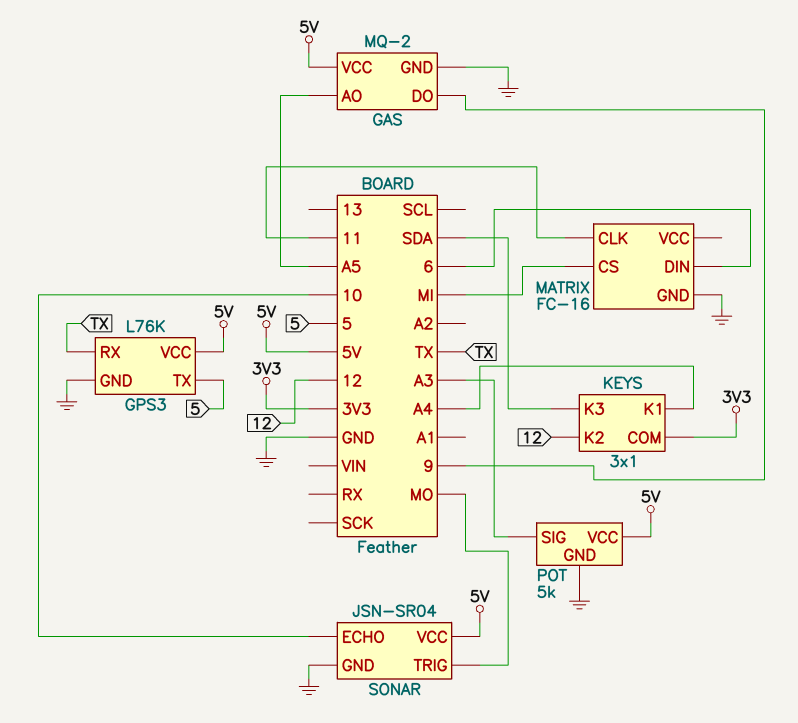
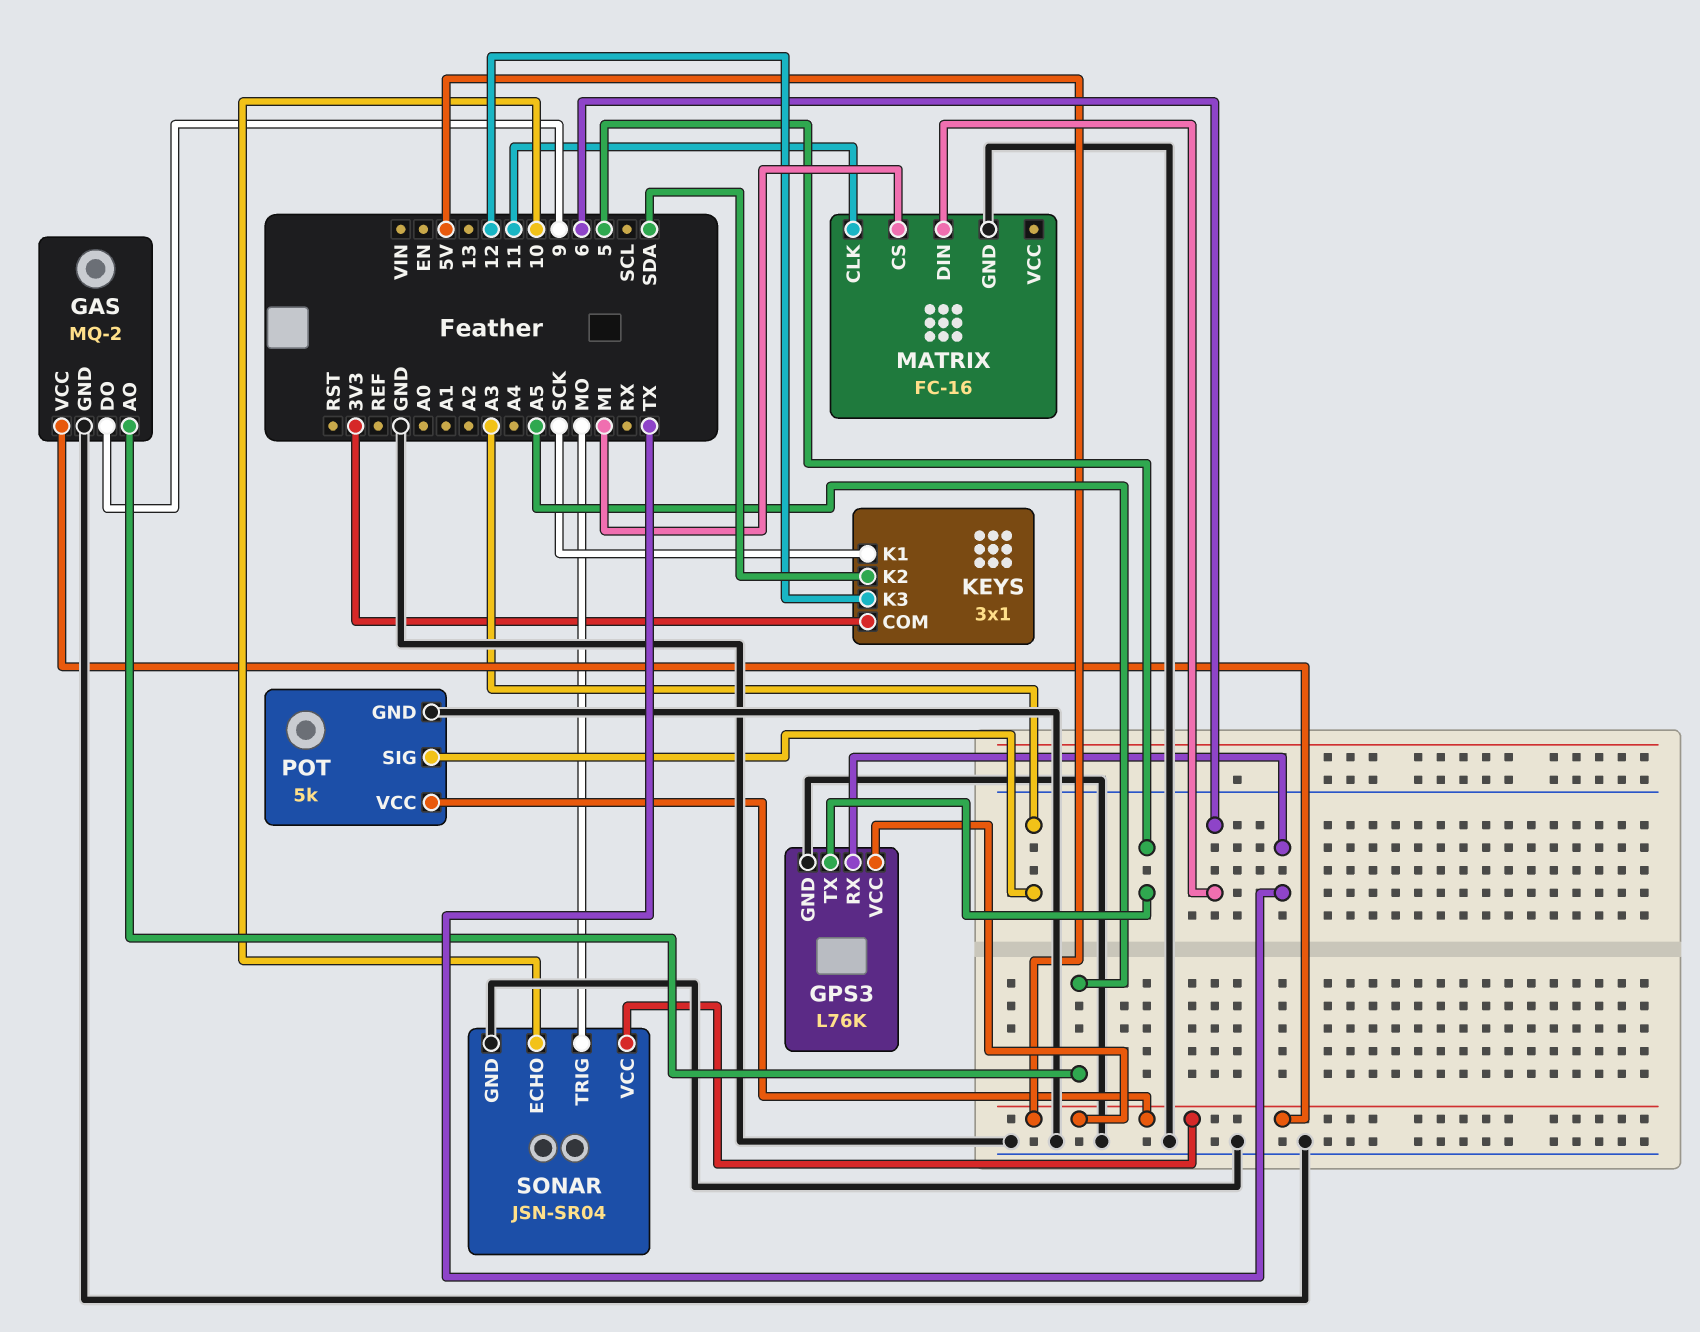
KEYS pin K1: A4 -> SCK
KEYS pin K2: 12 -> SDA
KEYS pin K3: SDA -> 12

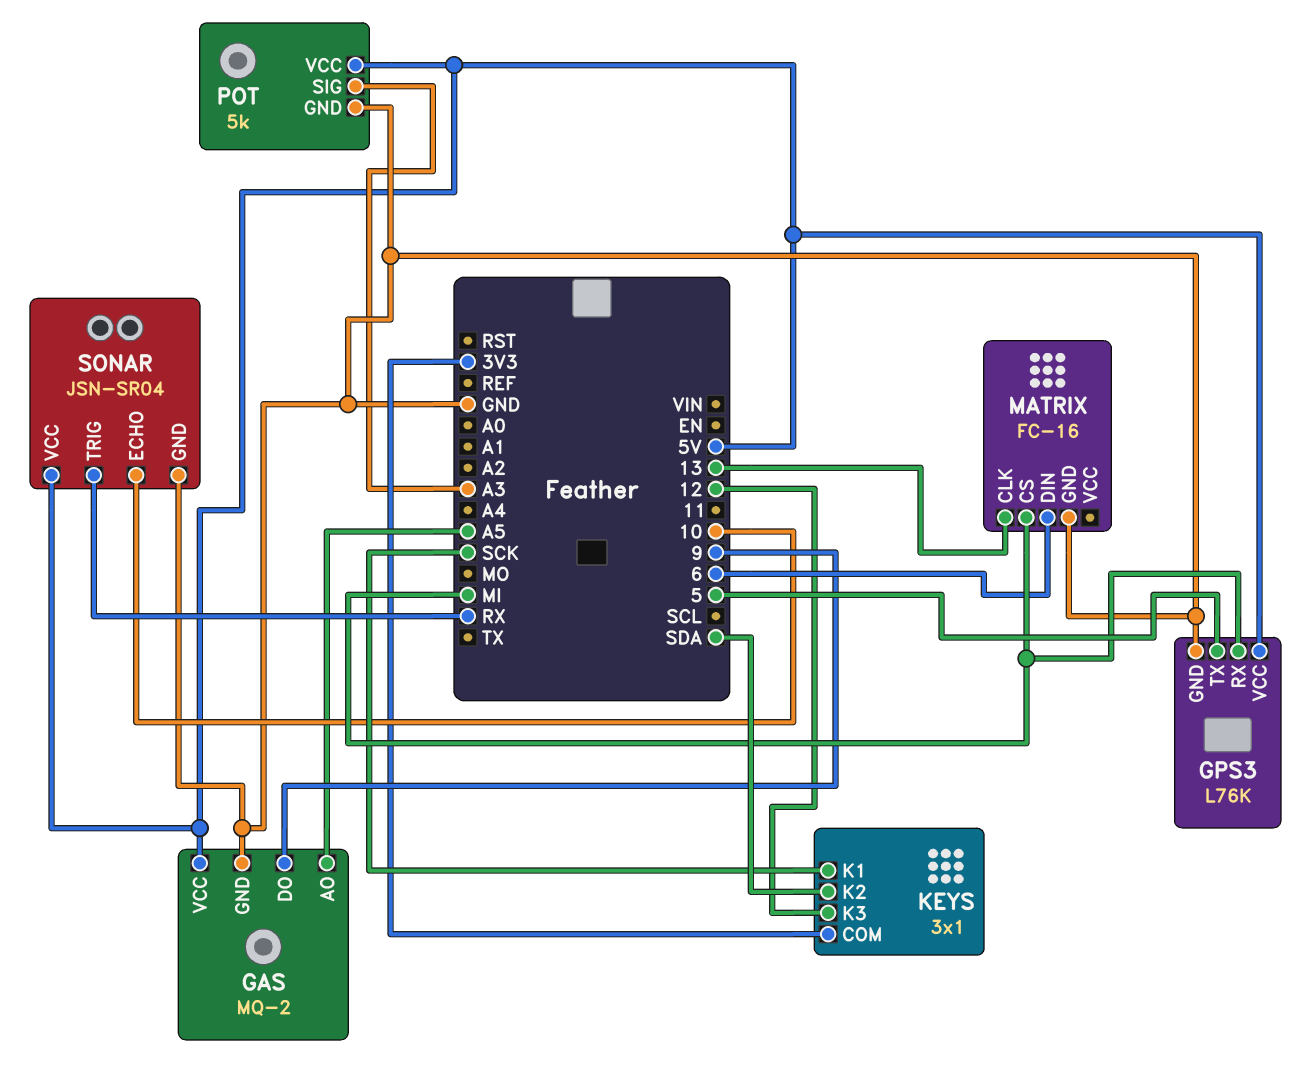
GPS3 pin RX: TX -> MI
MATRIX pin CLK: 11 -> 13
SONAR pin TRIG: MO -> RX

